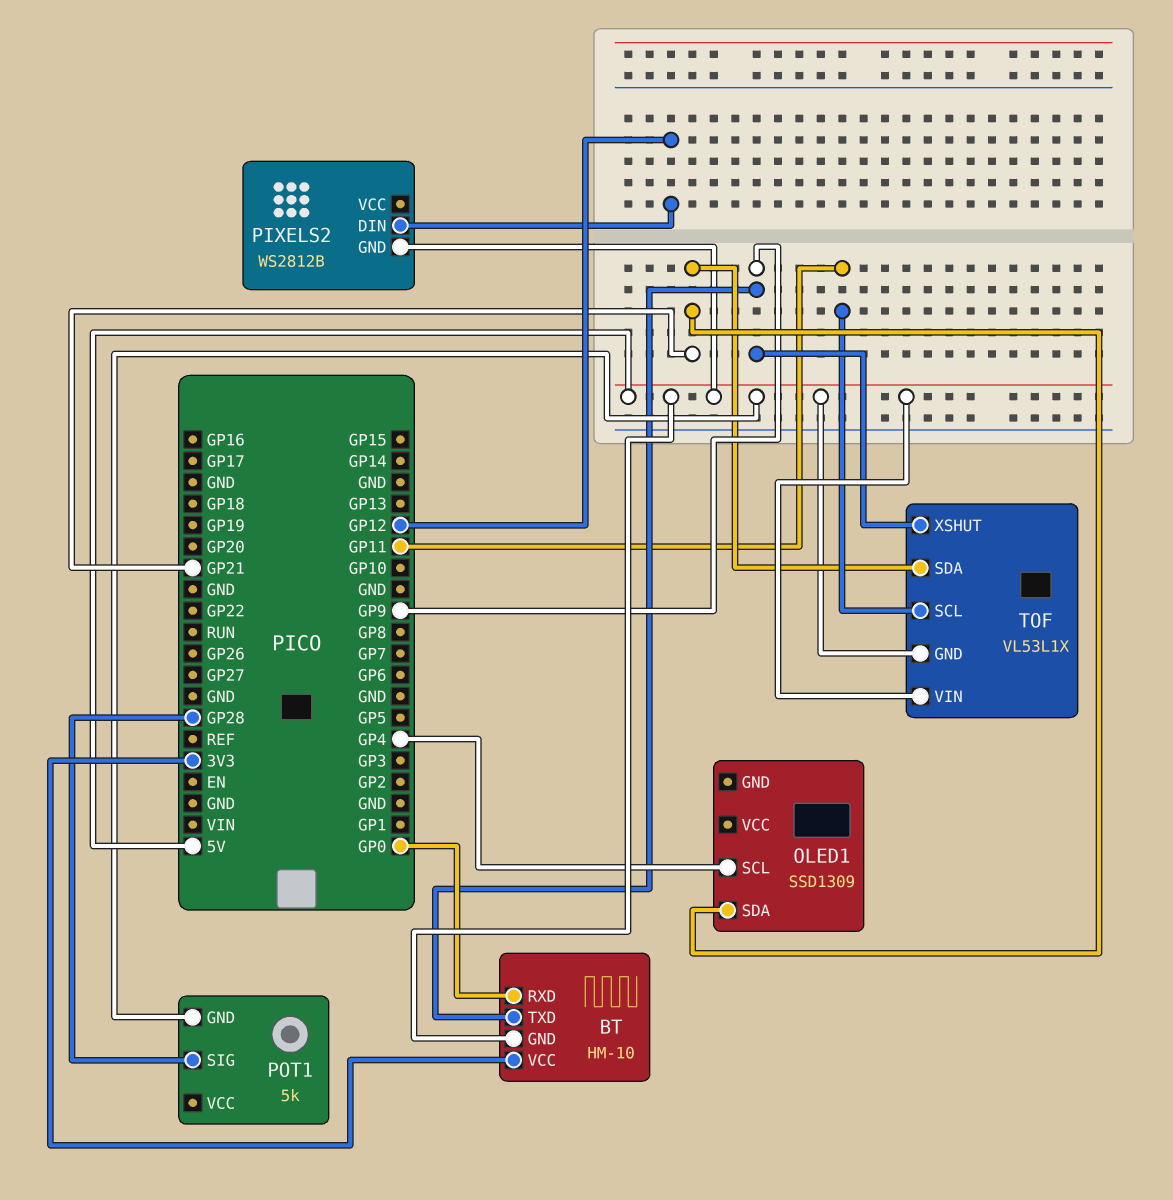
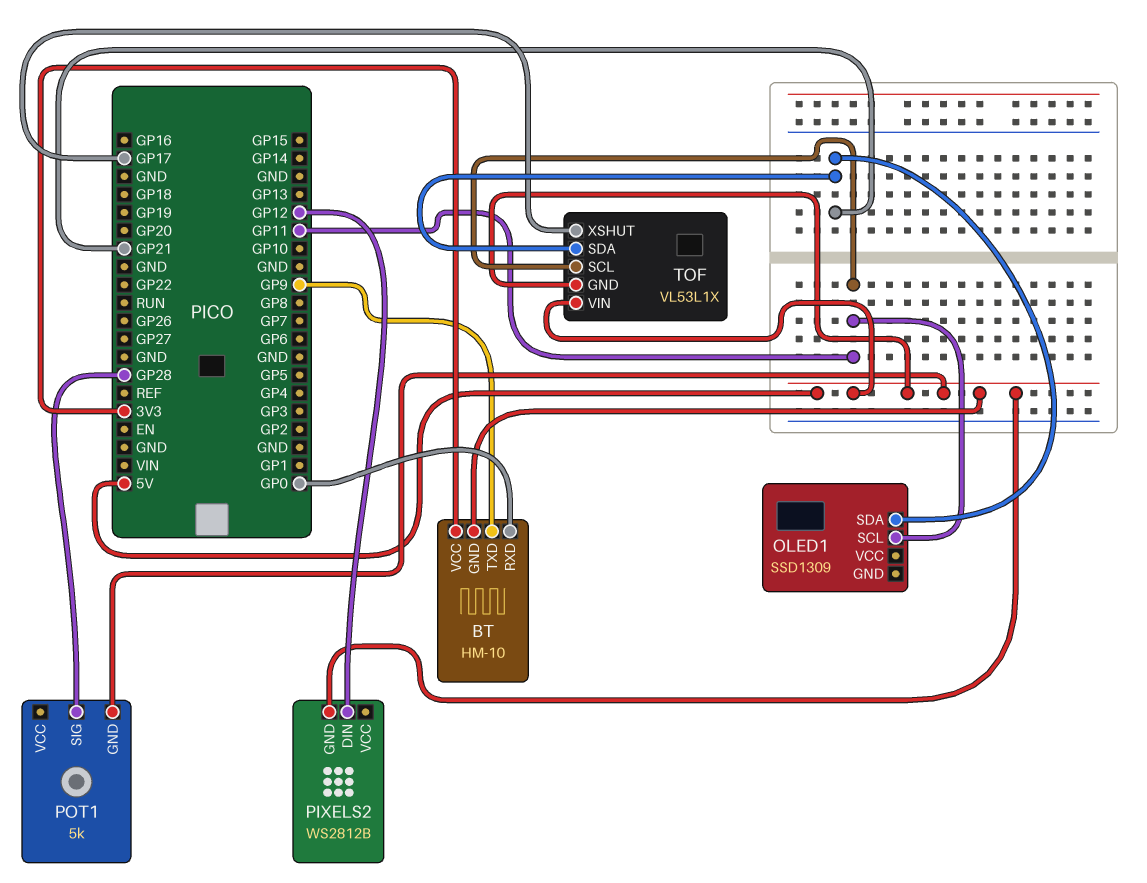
OLED1 pin SCL: GP4 -> GP11
TOF pin XSHUT: GP9 -> GP17

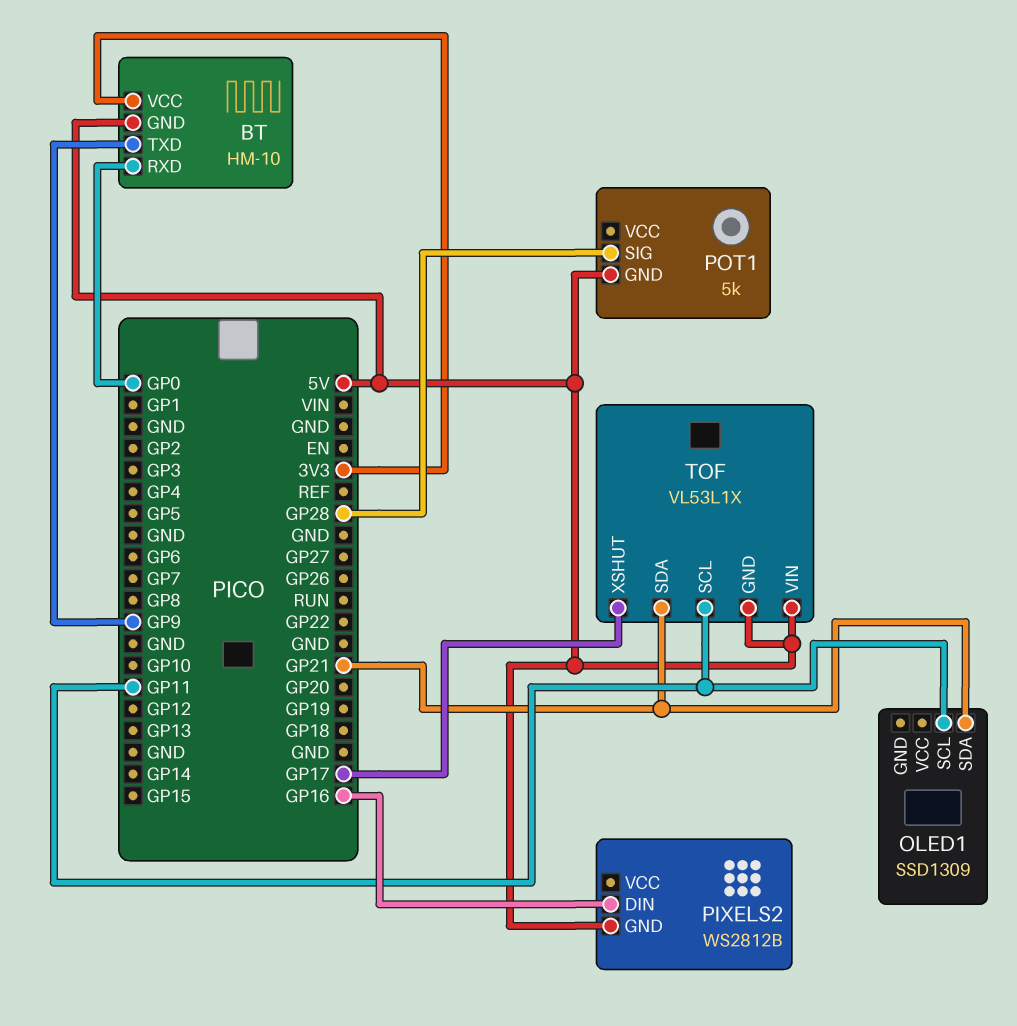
PIXELS2 pin DIN: GP12 -> GP16

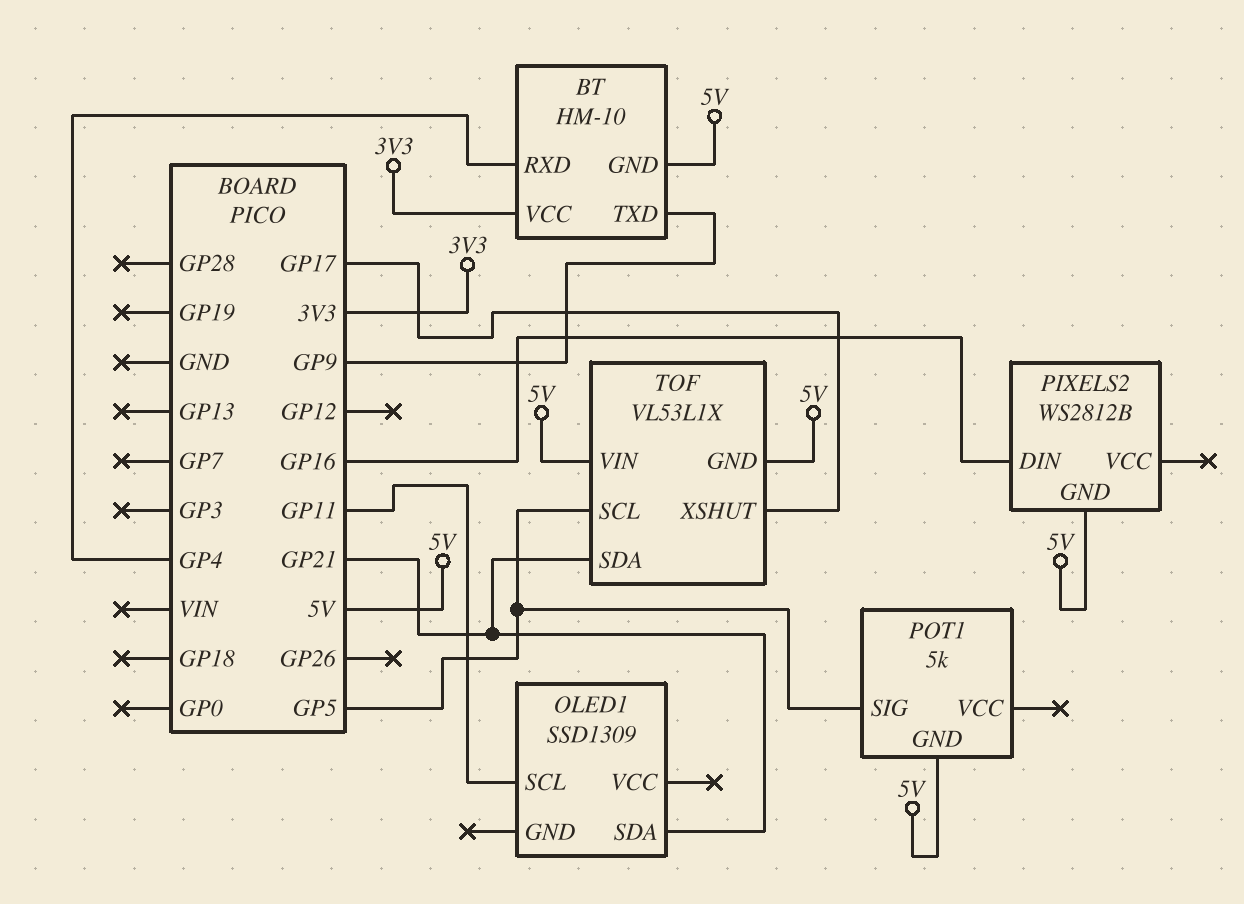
BT pin RXD: GP0 -> GP4
POT1 pin SIG: GP28 -> GP5
TOF pin SCL: GP11 -> GP5

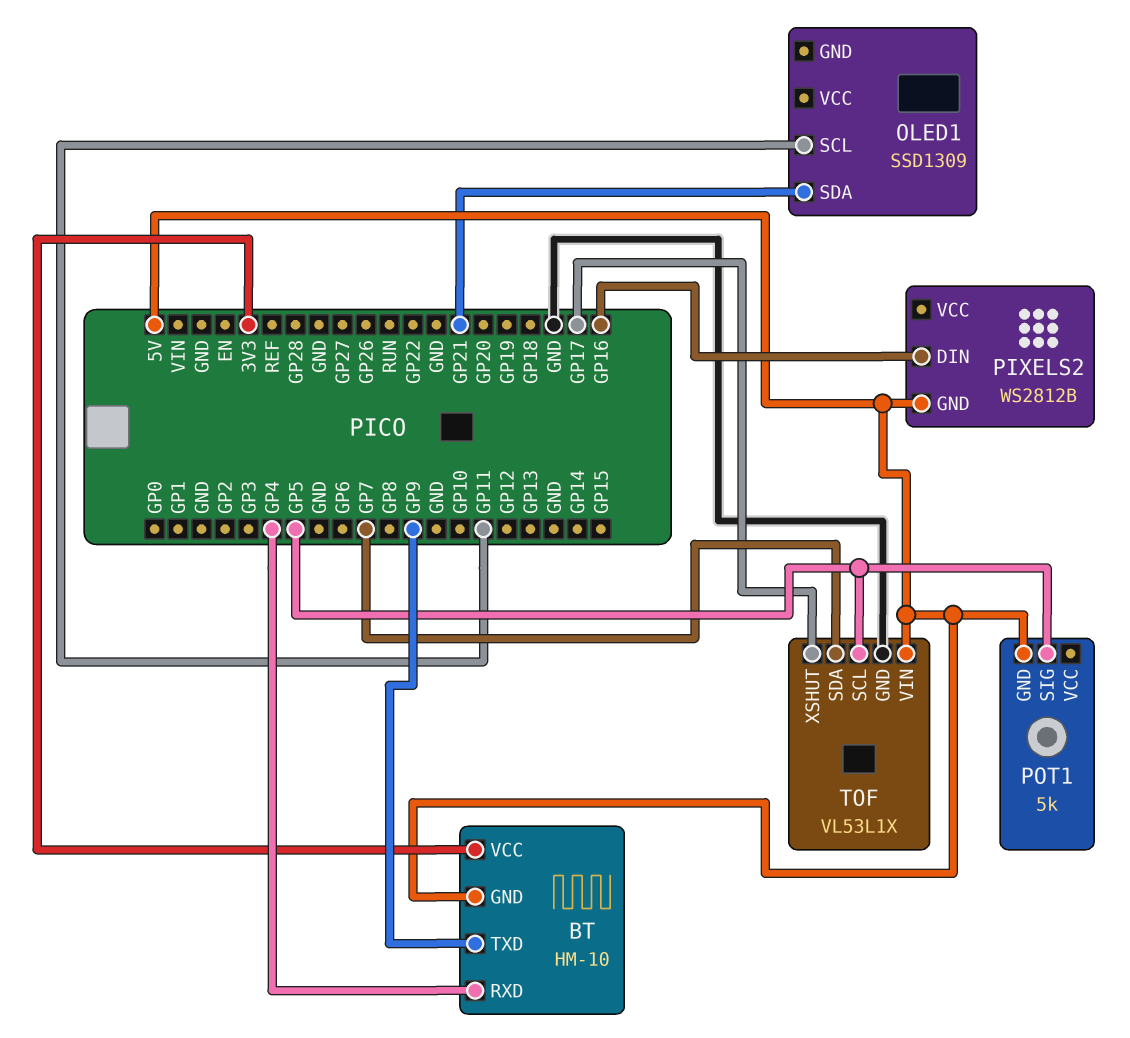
TOF pin GND: 5V -> GND
TOF pin SDA: GP21 -> GP7

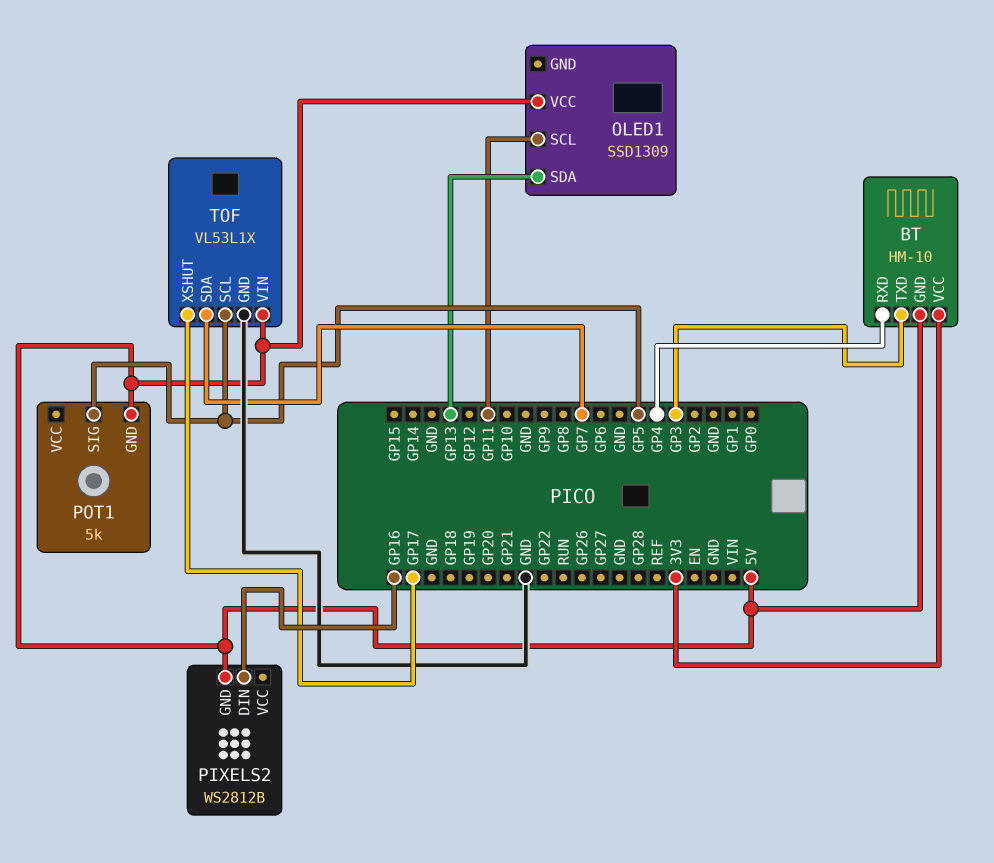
BT pin TXD: GP9 -> GP3
OLED1 pin SDA: GP21 -> GP13
OLED1 pin VCC: none -> 5V

